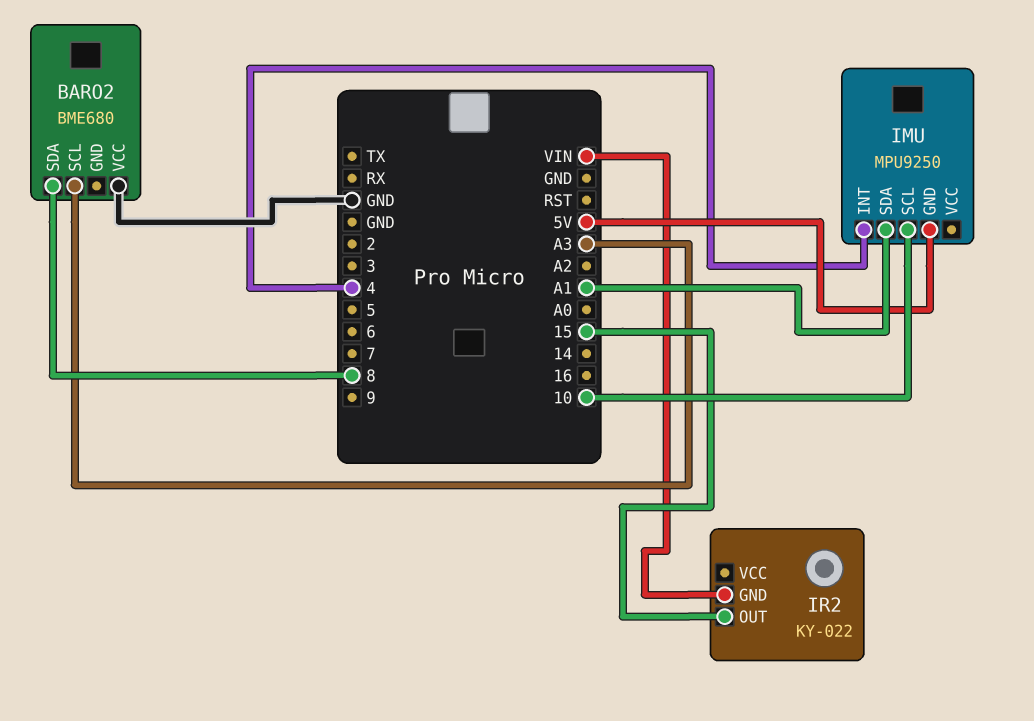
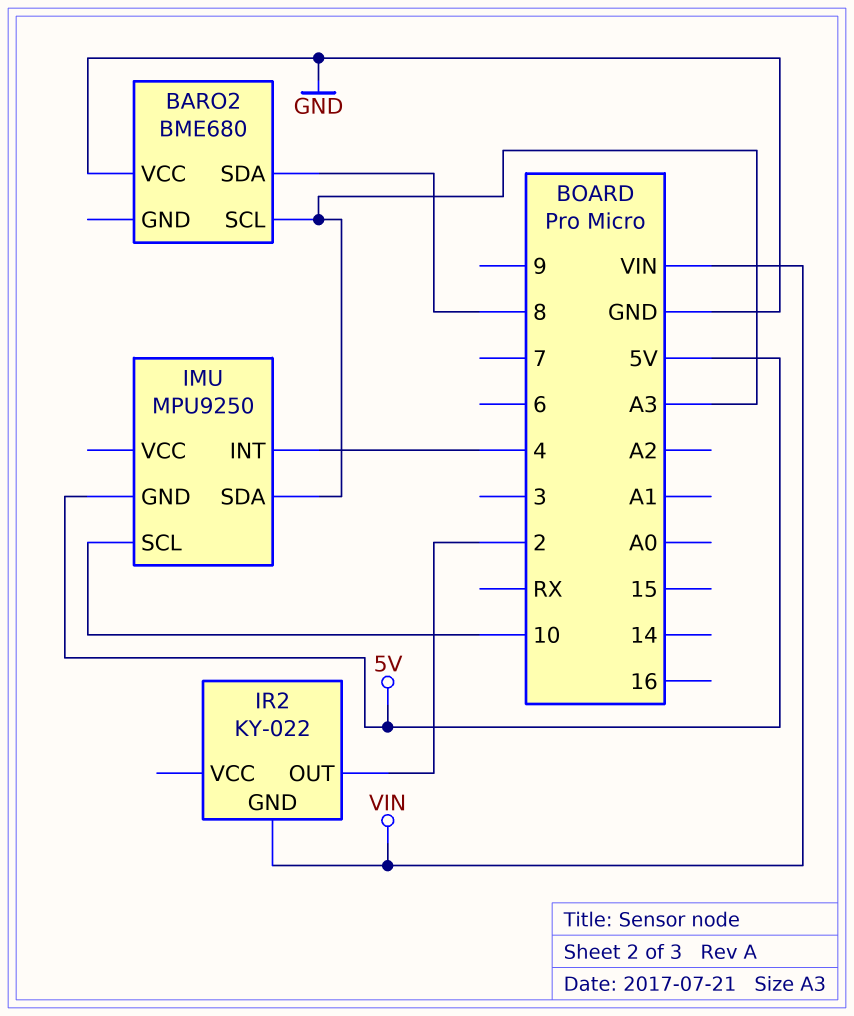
IMU pin SDA: A1 -> A3
IR2 pin OUT: 15 -> 2

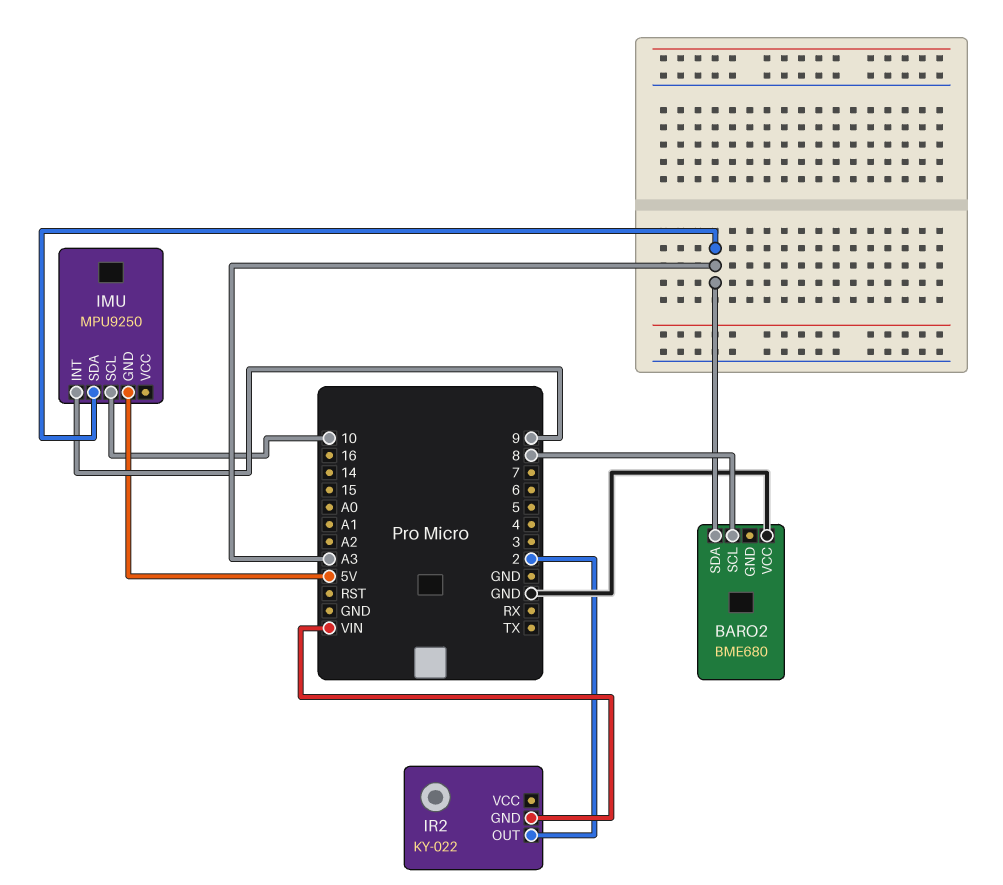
BARO2 pin SCL: A3 -> 8
BARO2 pin SDA: 8 -> A3
IMU pin INT: 4 -> 9

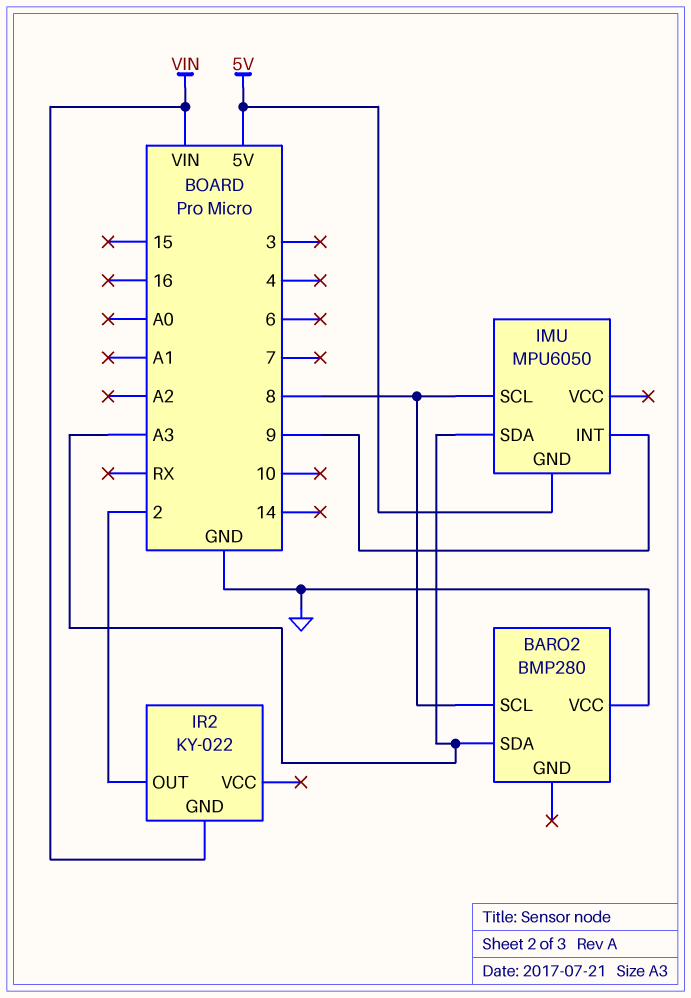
BARO2: BME680 -> BMP280
IMU: MPU9250 -> MPU6050
IMU pin SCL: 10 -> 8

